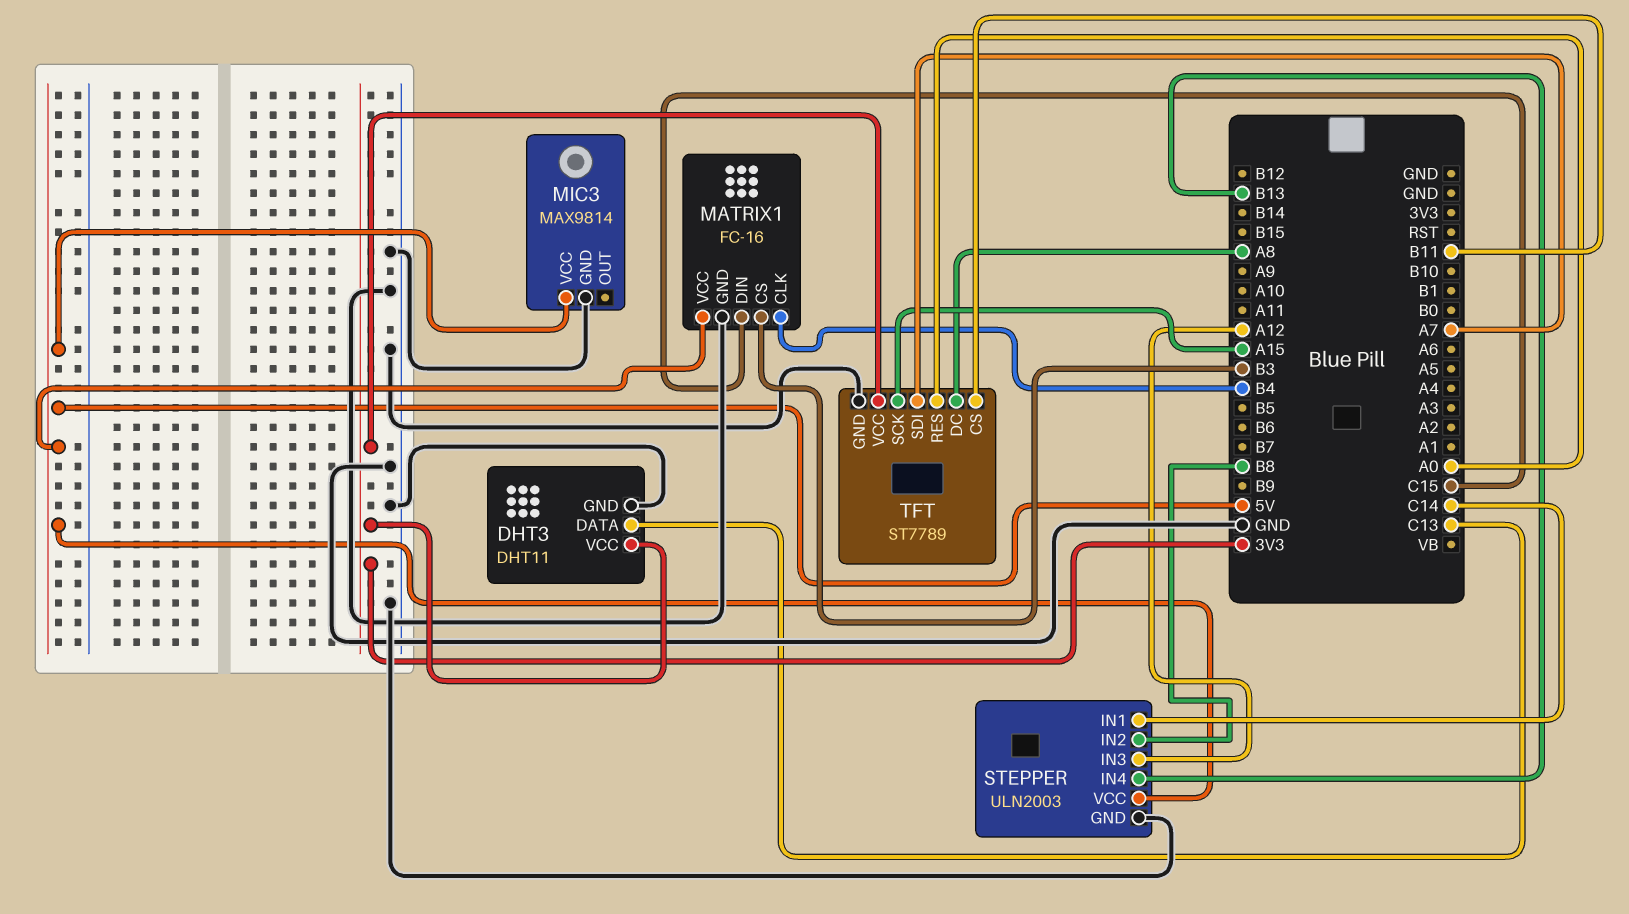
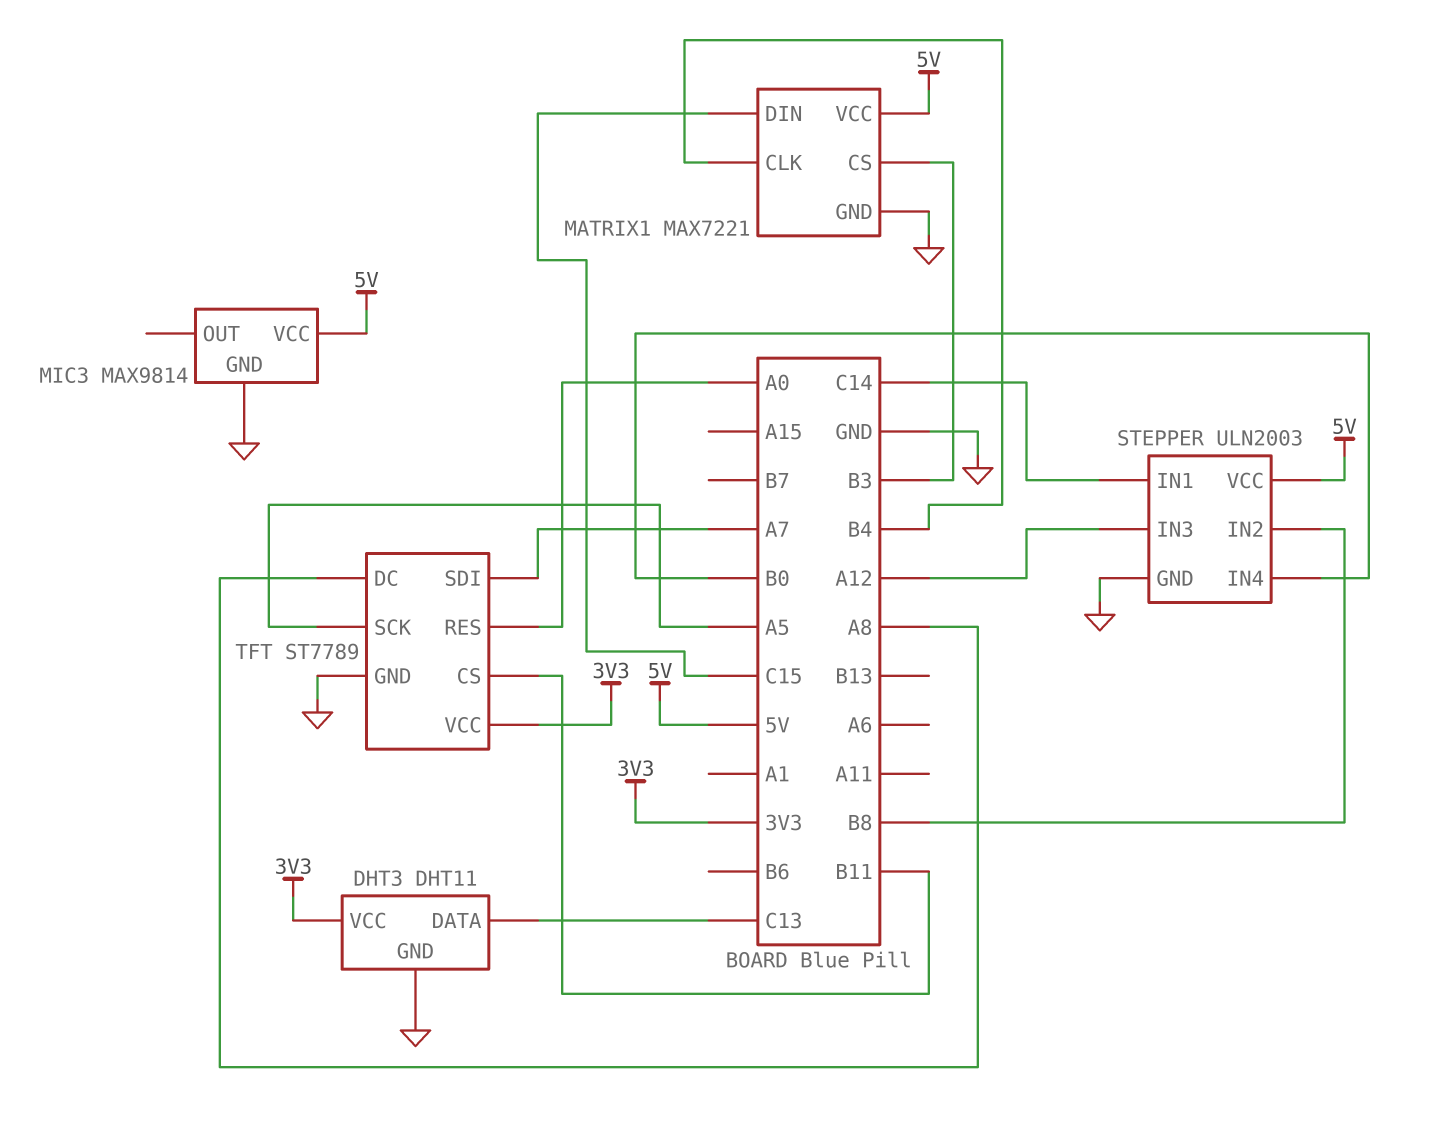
MATRIX1: FC-16 -> MAX7221
STEPPER pin IN4: B13 -> B0
TFT pin SCK: A15 -> A5

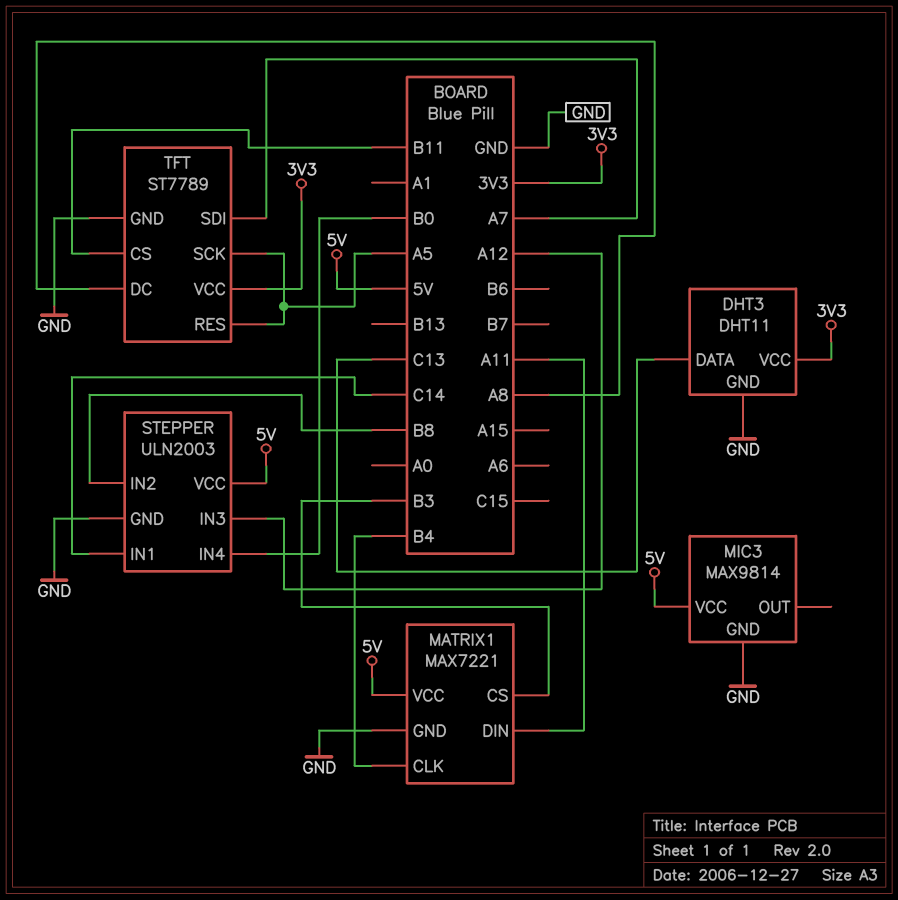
MATRIX1 pin DIN: C15 -> A11
TFT pin RES: A0 -> A5

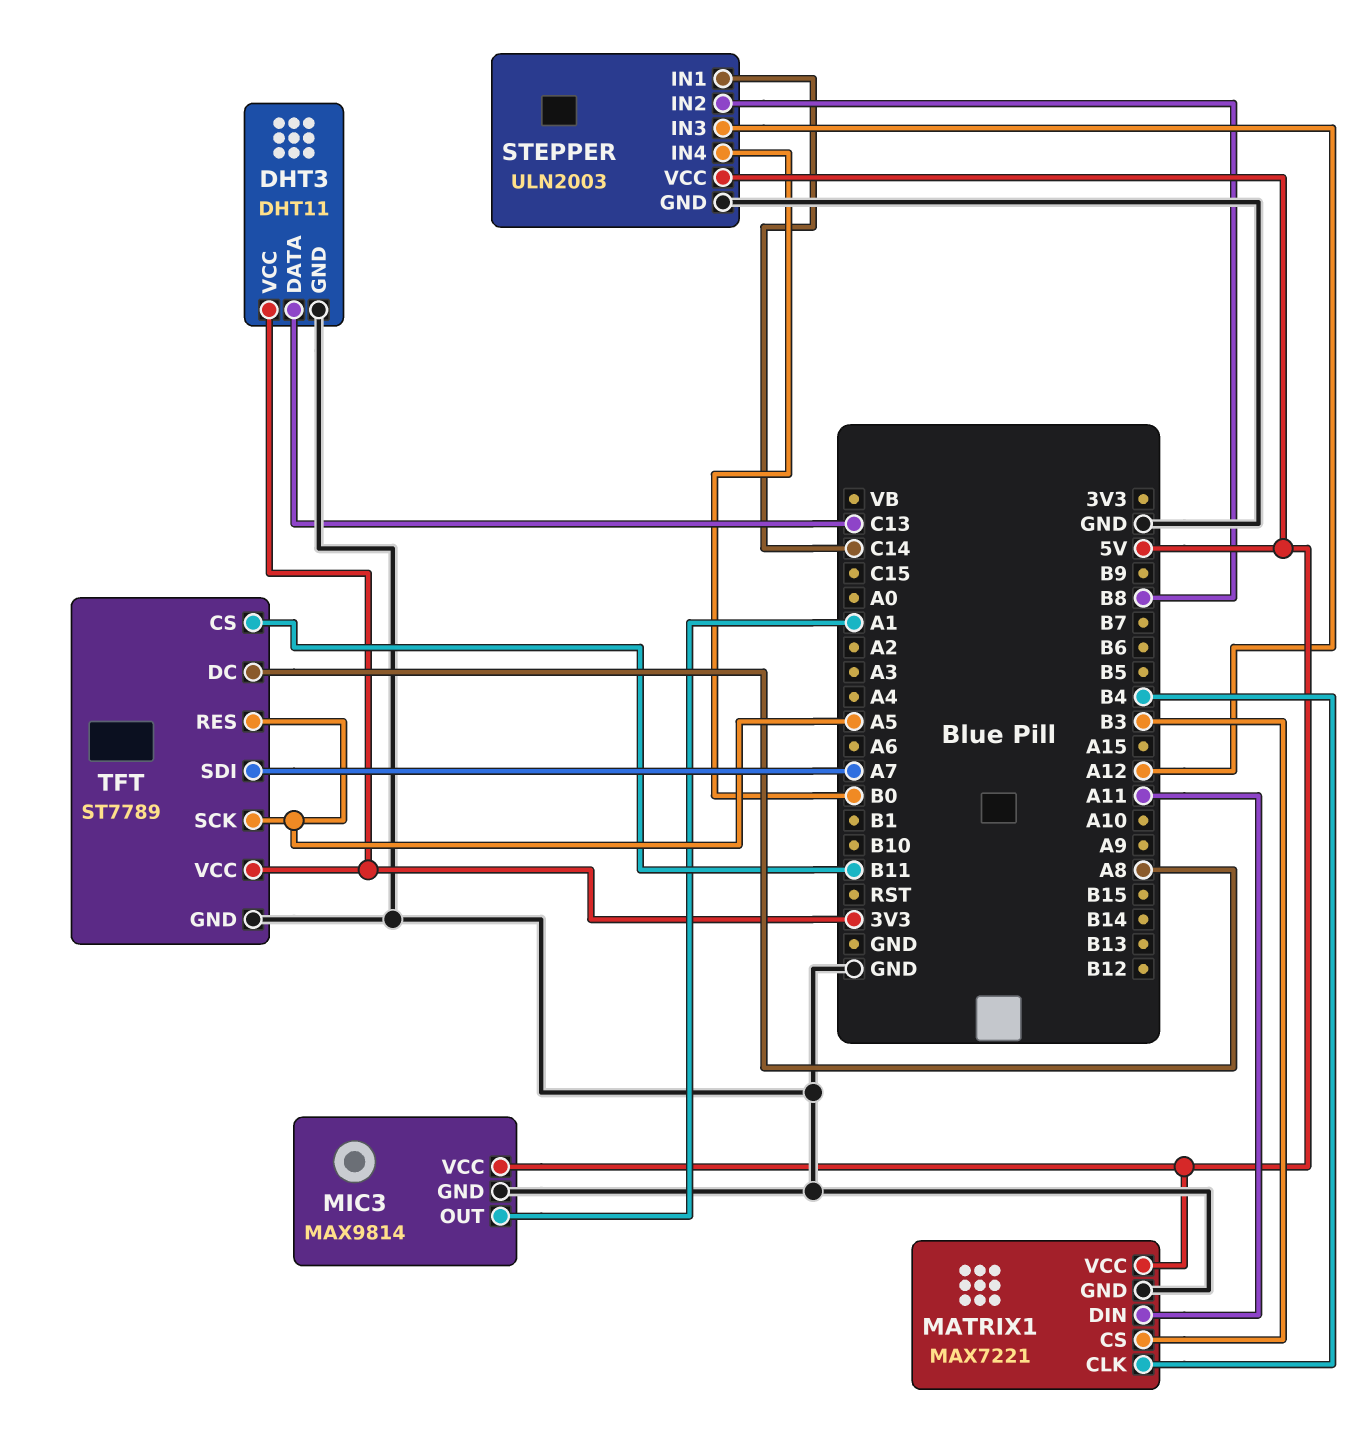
MIC3 pin OUT: none -> A1

